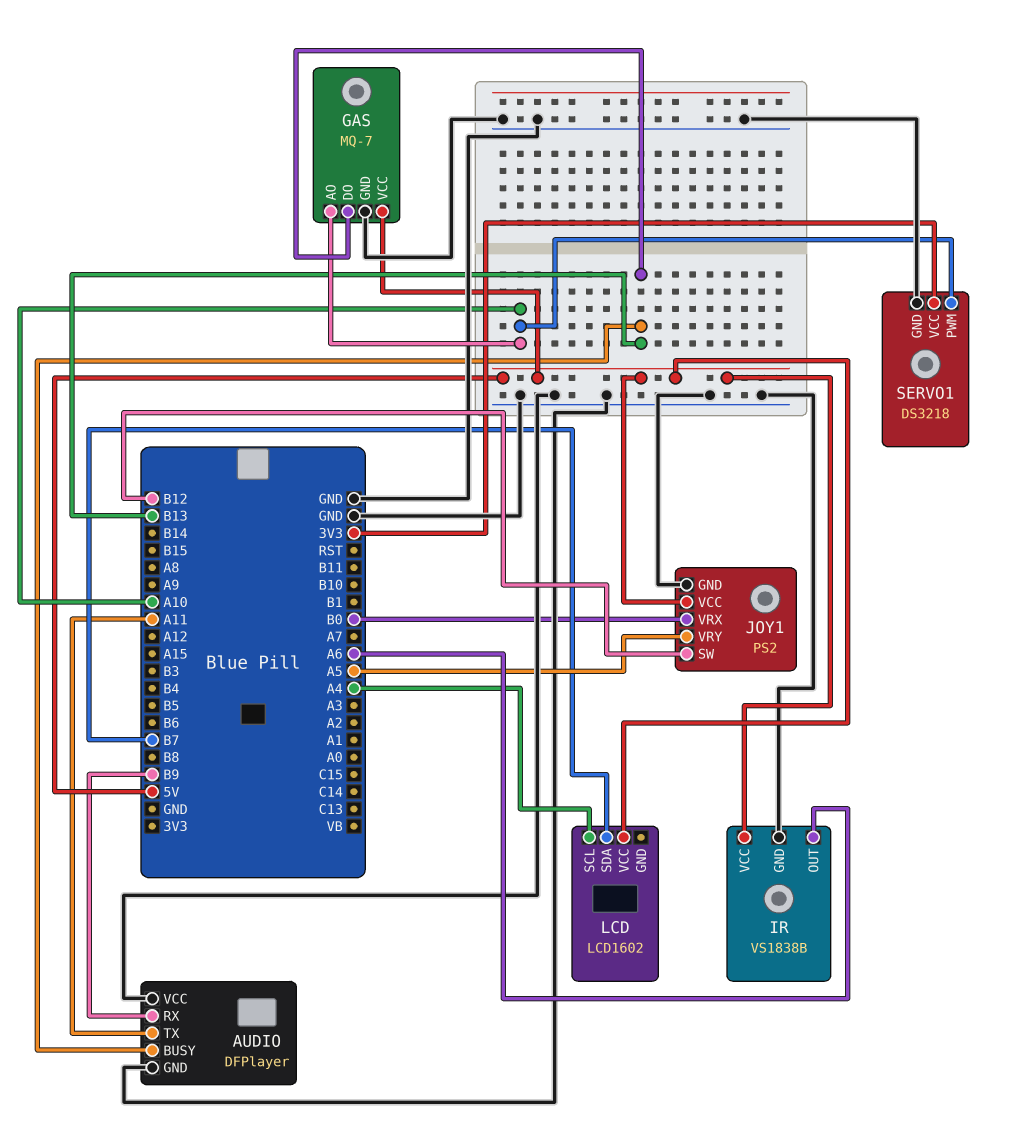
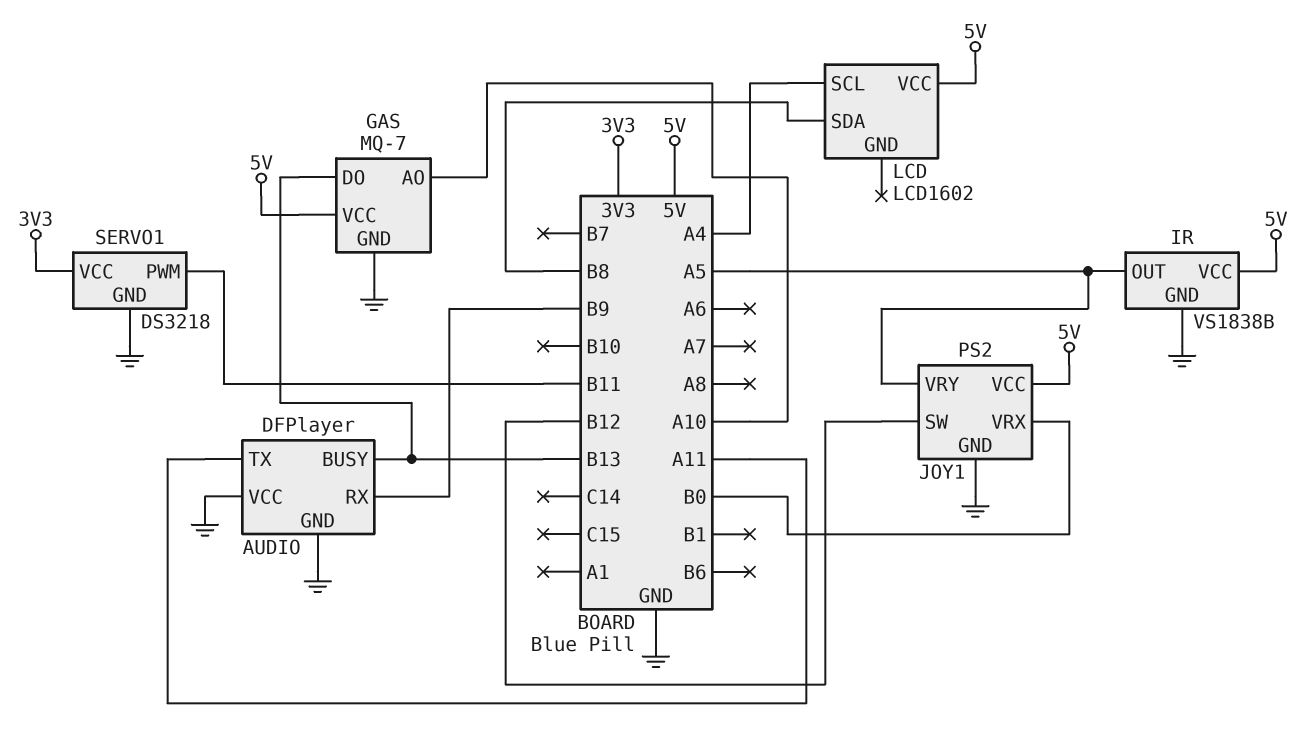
IR pin OUT: A6 -> A5
LCD pin SDA: B7 -> B8
SERVO1 pin PWM: A10 -> B11

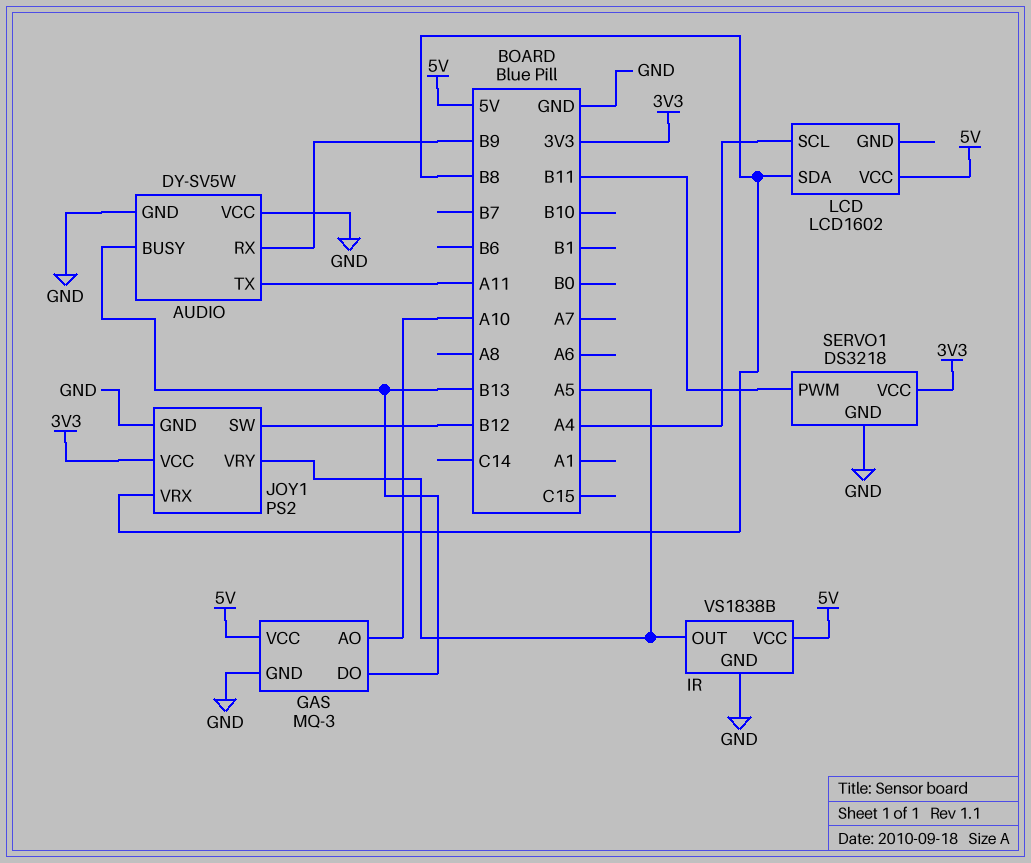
AUDIO: DFPlayer -> DY-SV5W
GAS: MQ-7 -> MQ-3
JOY1 pin VCC: 5V -> 3V3
JOY1 pin VRX: B0 -> B8

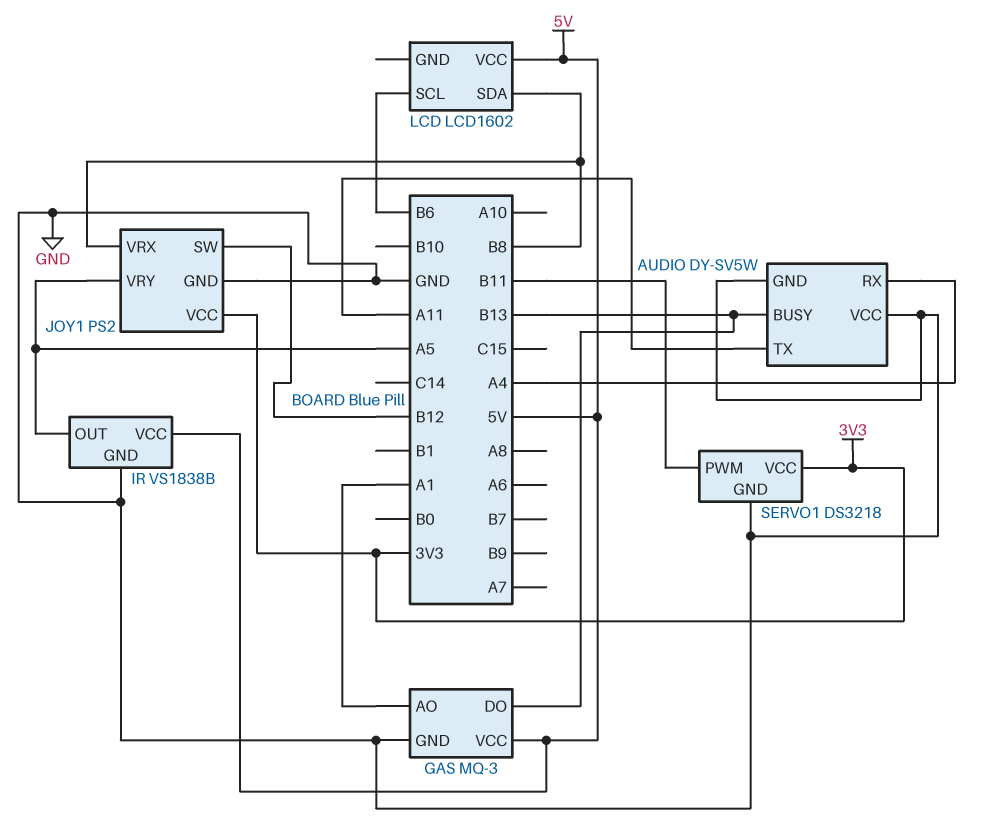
AUDIO pin RX: B9 -> A4
GAS pin AO: A10 -> A1
LCD pin SCL: A4 -> B6

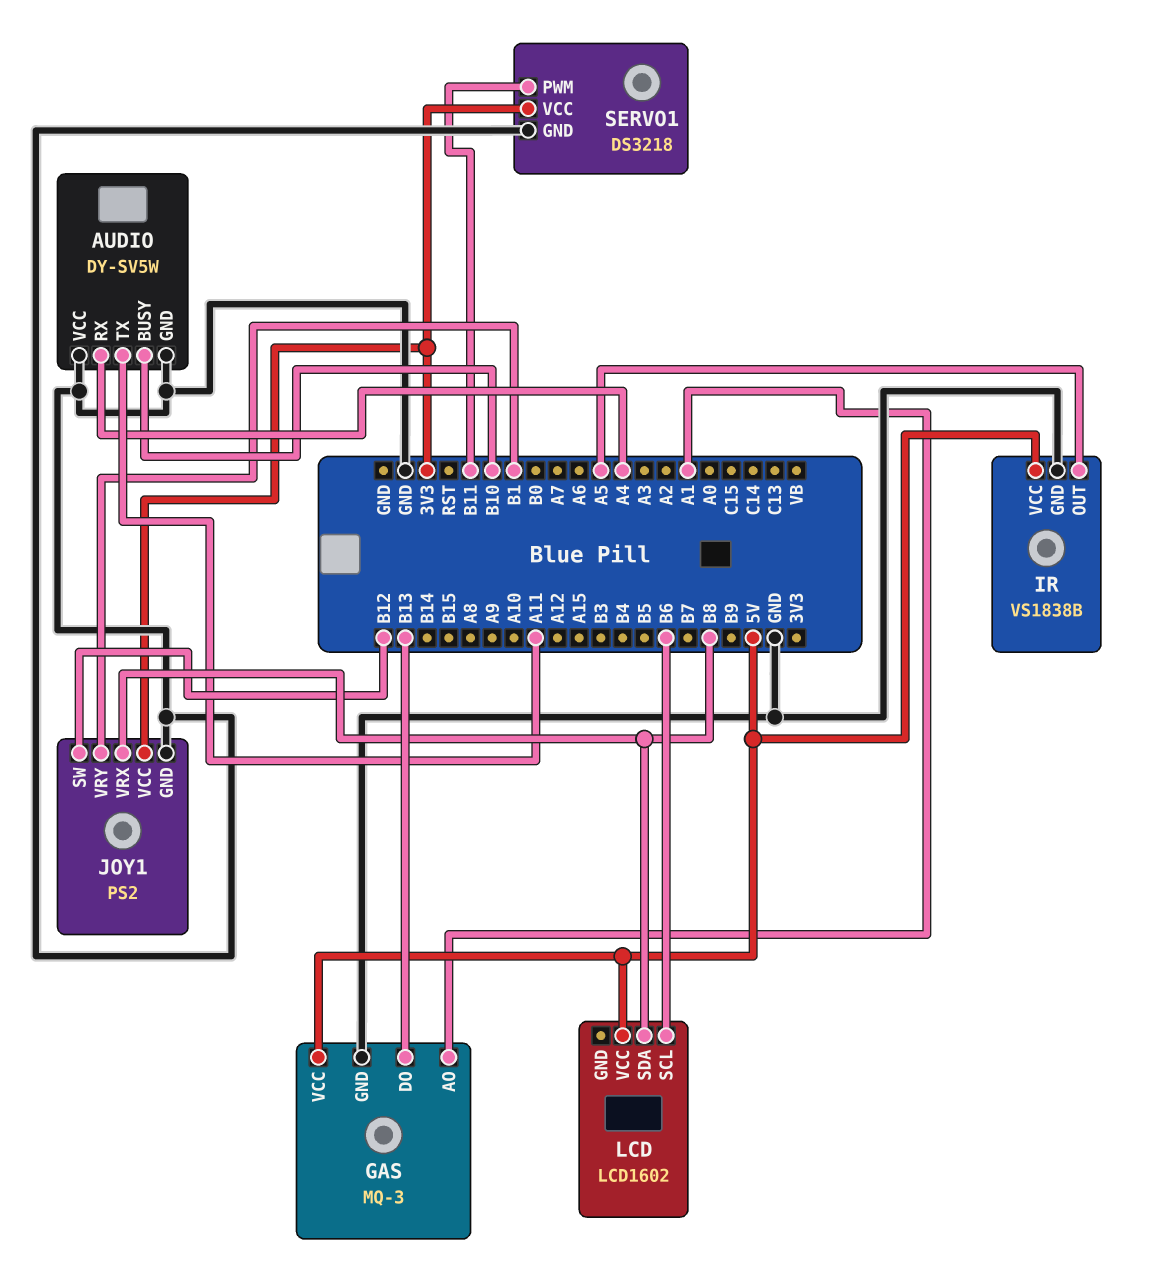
AUDIO pin BUSY: B13 -> B10
JOY1 pin VRY: A5 -> B1

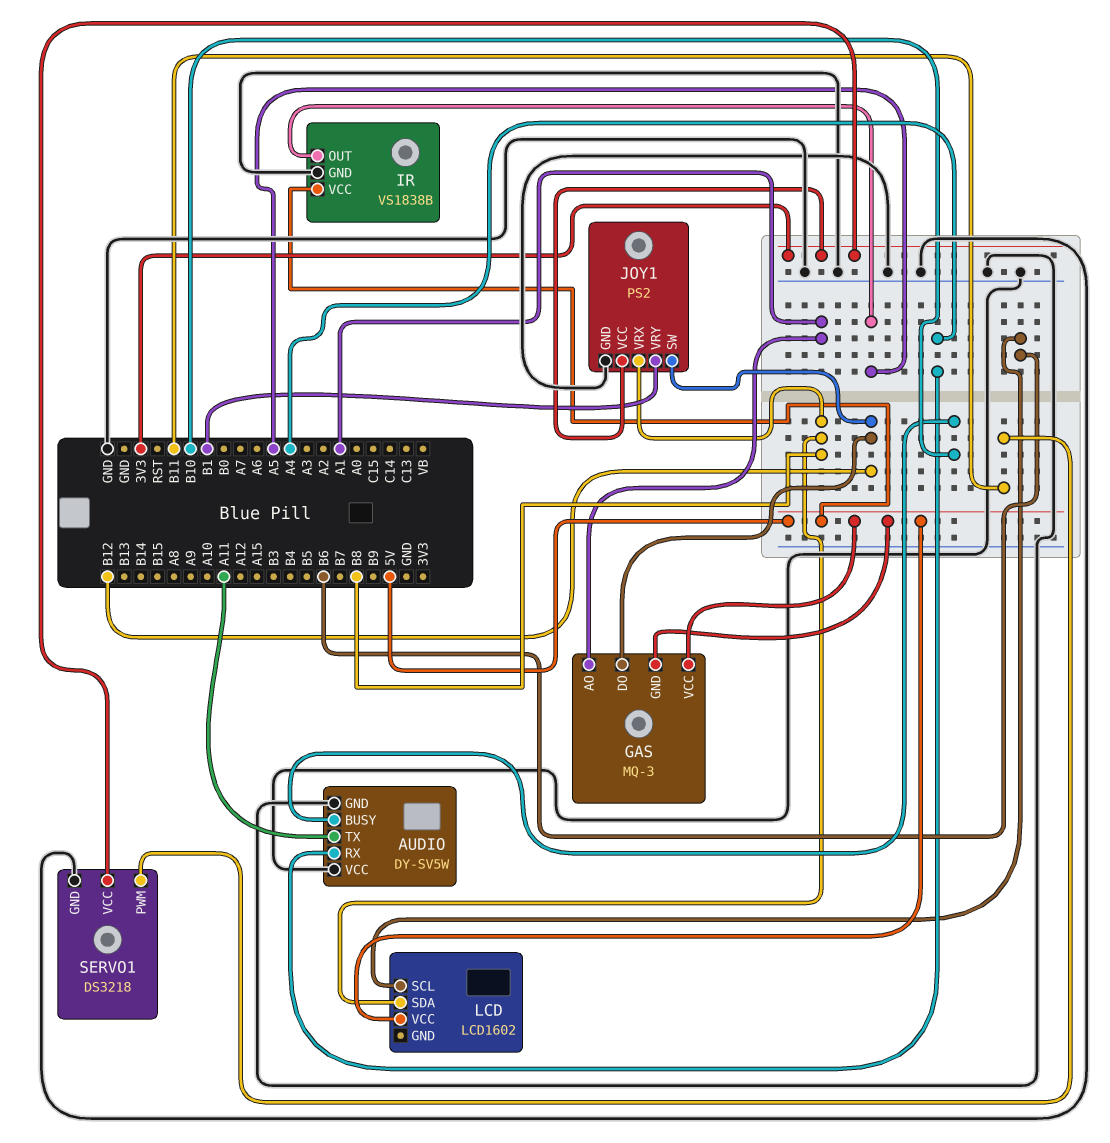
GAS pin DO: B13 -> B12
GAS pin GND: GND -> 5V

